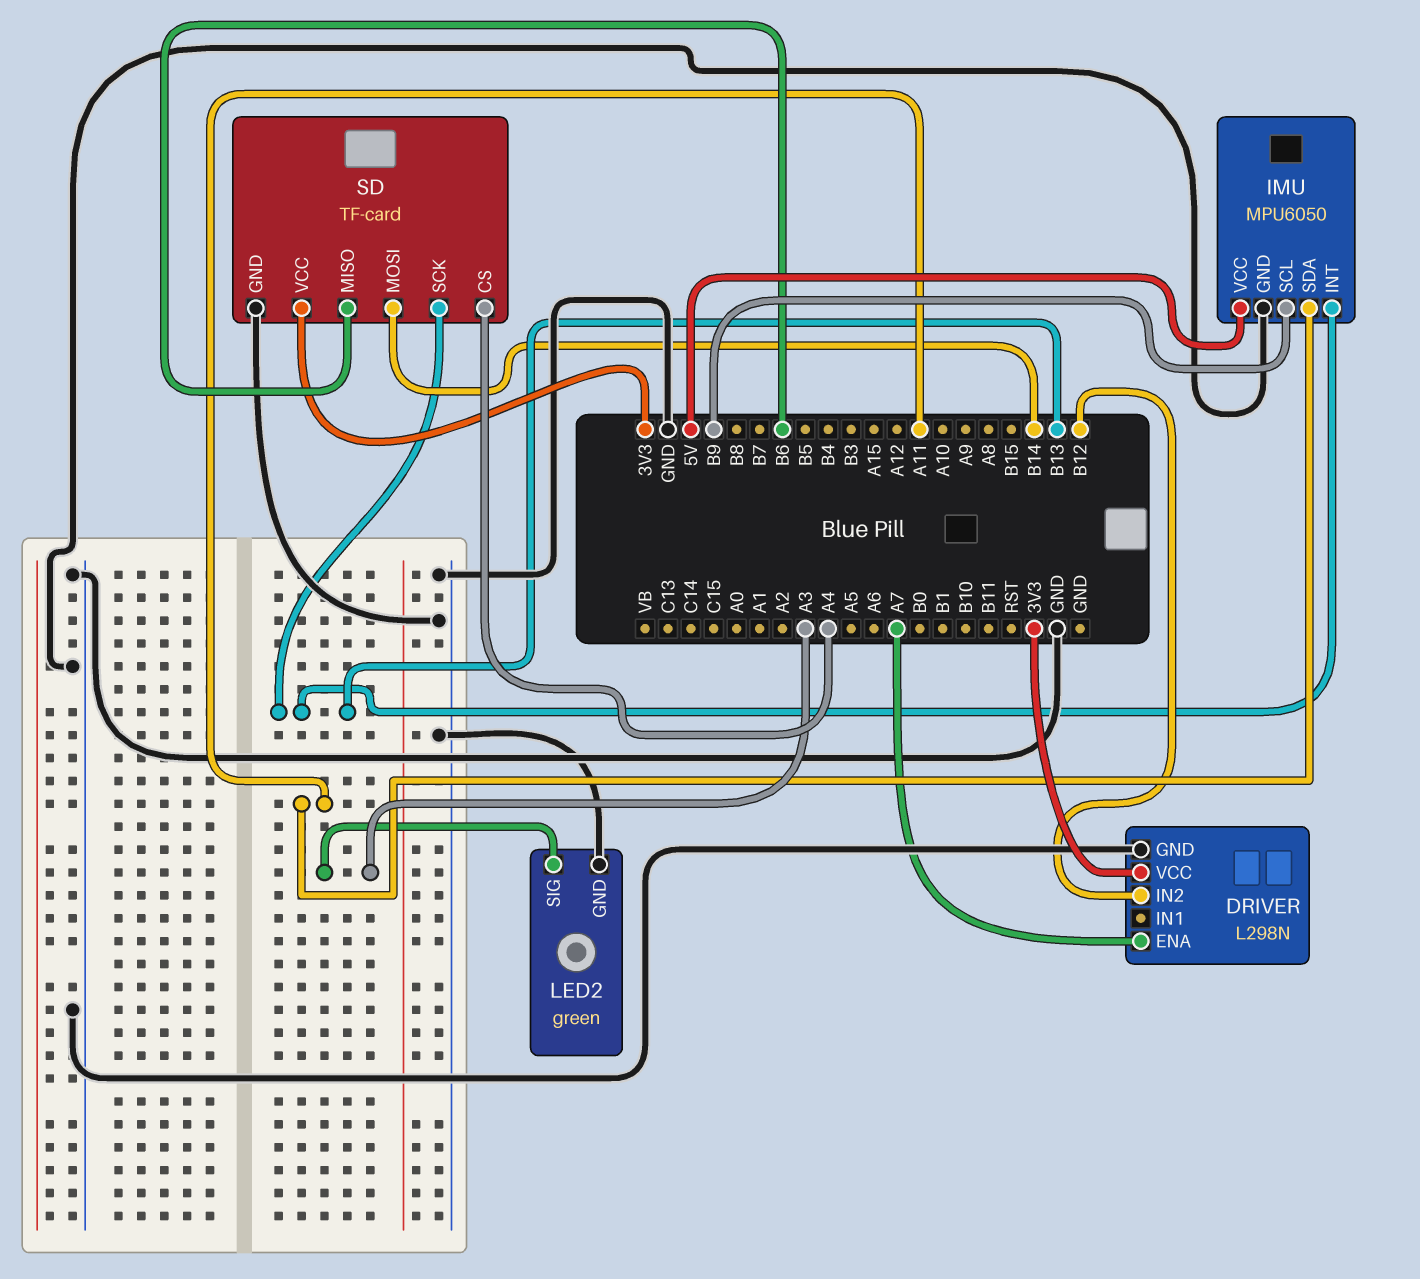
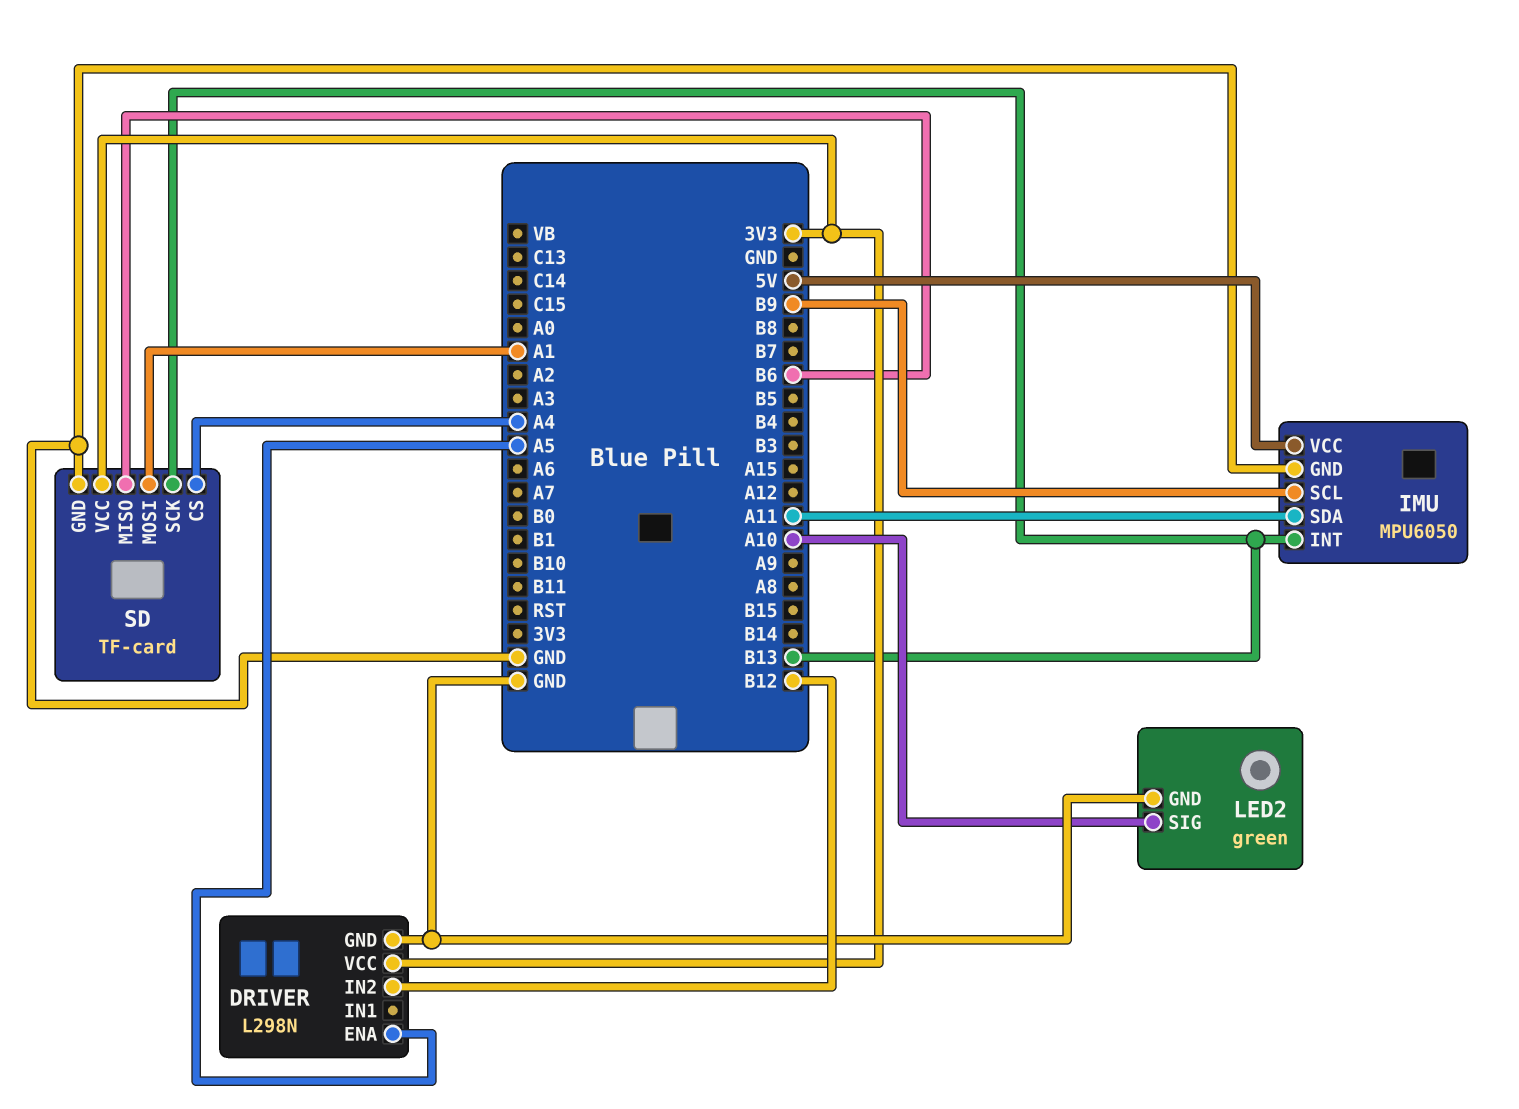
DRIVER pin ENA: A7 -> A5
LED2 pin SIG: A3 -> A10
SD pin MOSI: B14 -> A1

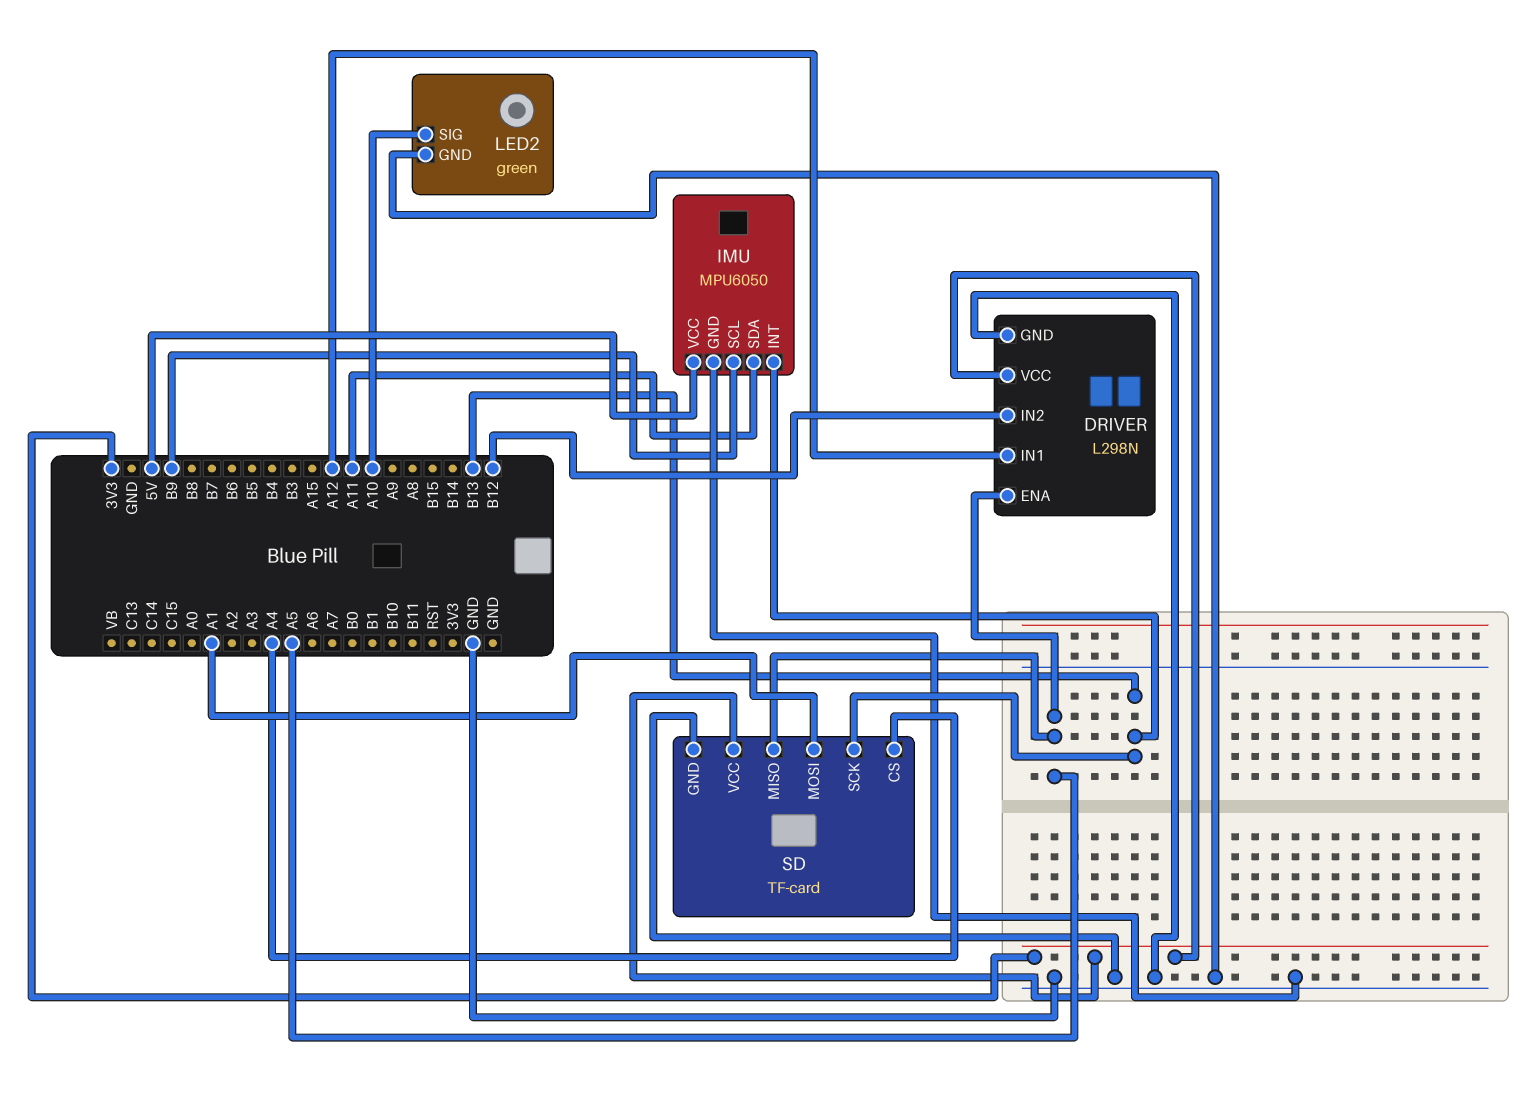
DRIVER pin IN1: none -> A12
SD pin MISO: B6 -> A5

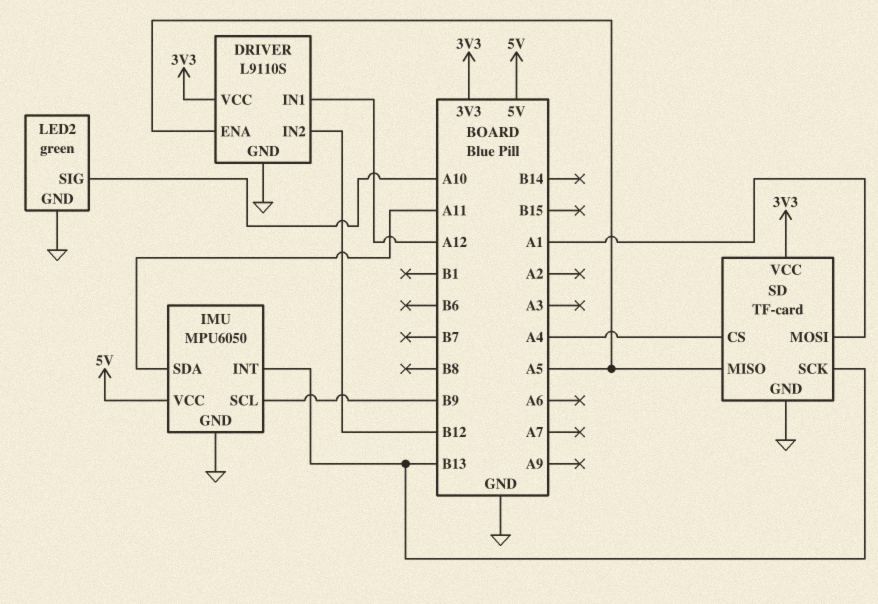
DRIVER: L298N -> L9110S

